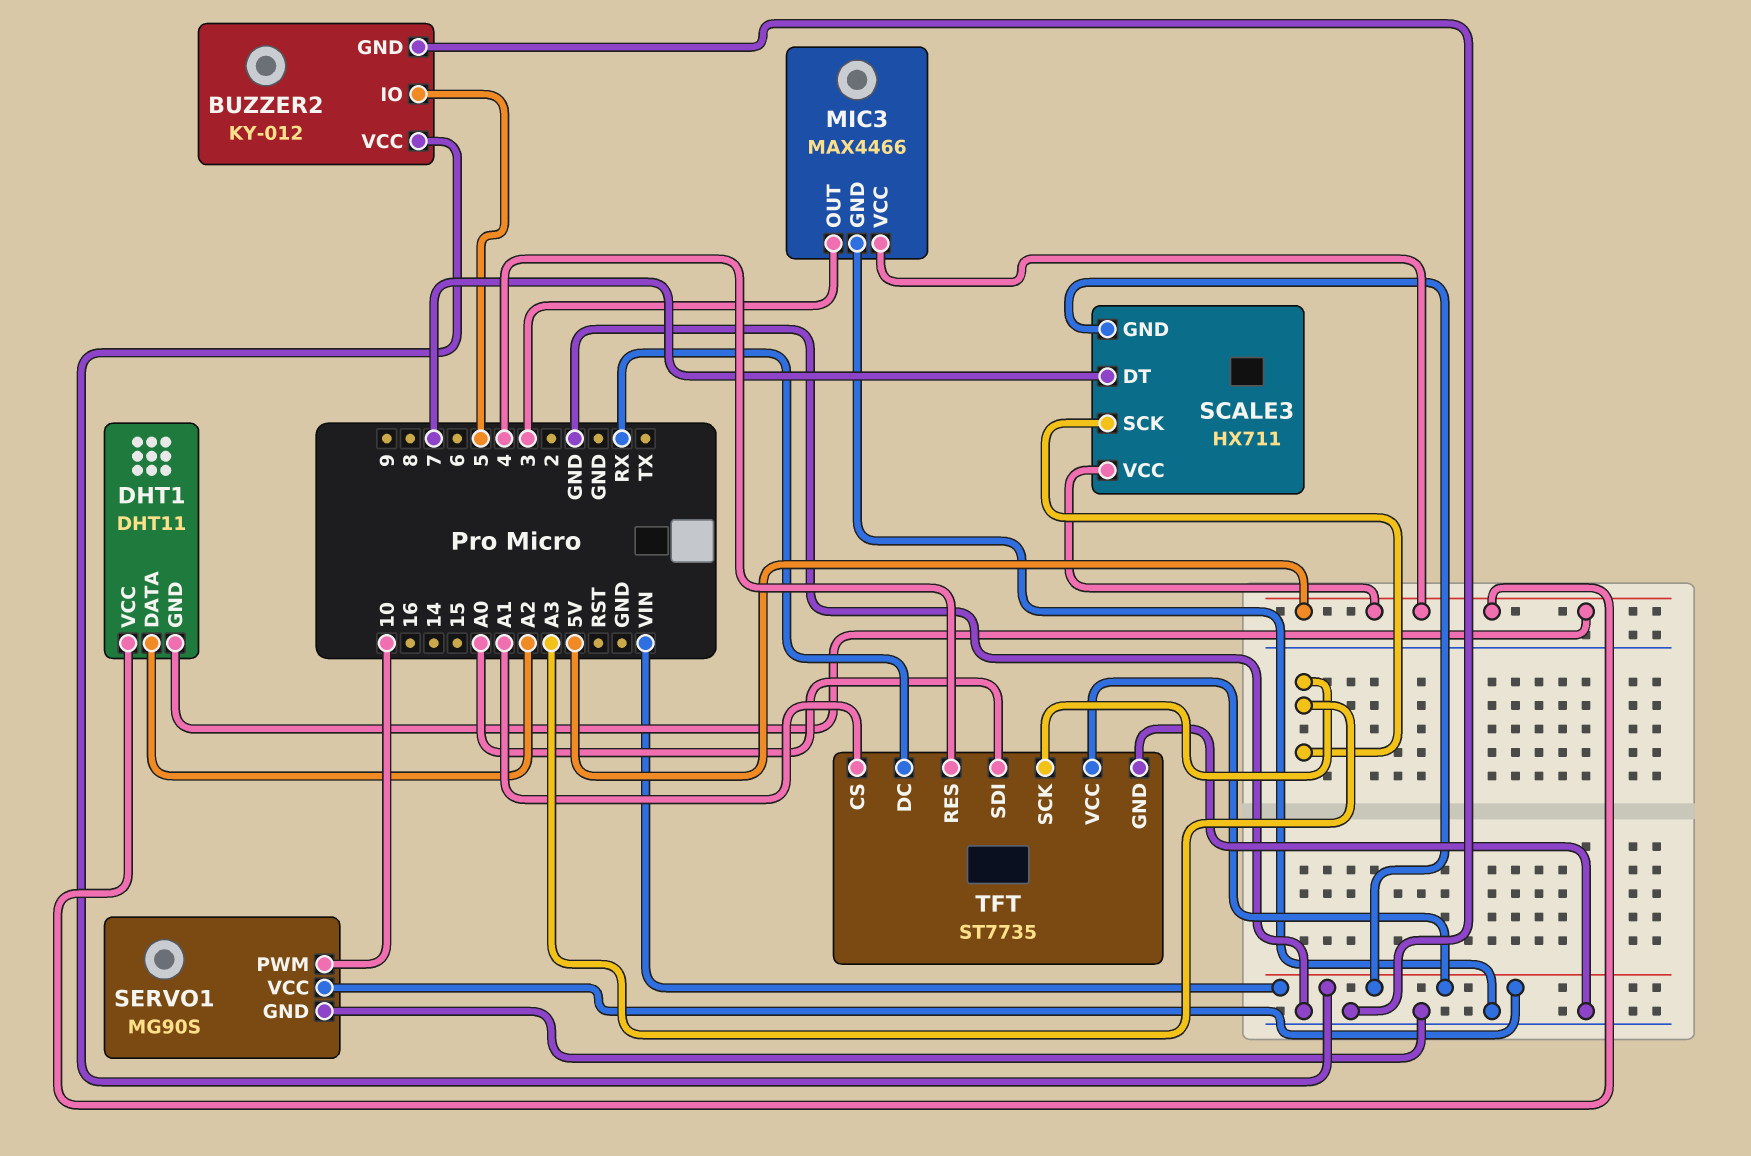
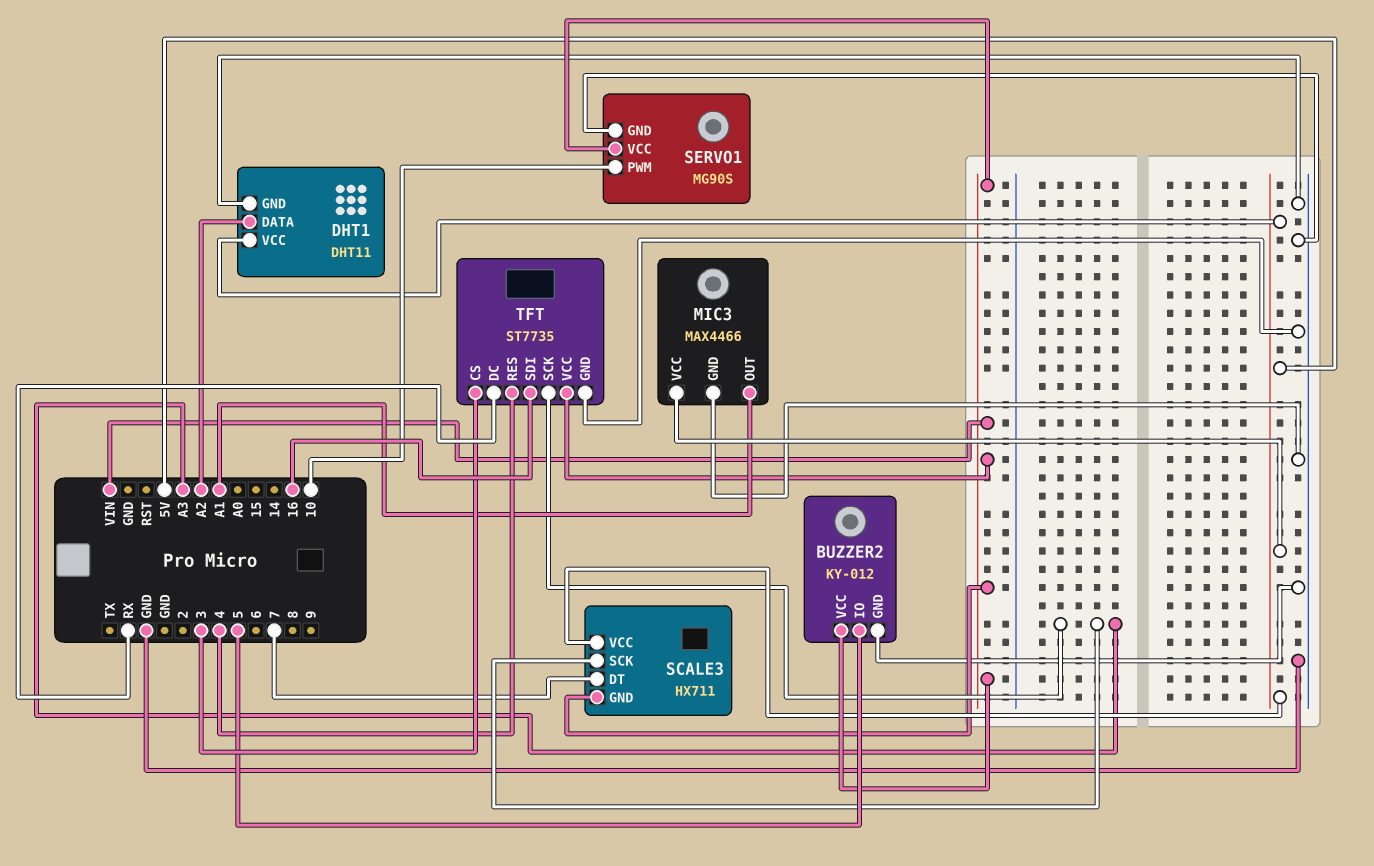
DHT1 pin GND: 5V -> GND
MIC3 pin OUT: 3 -> A1
TFT pin CS: A1 -> 3
TFT pin SDI: A0 -> 16

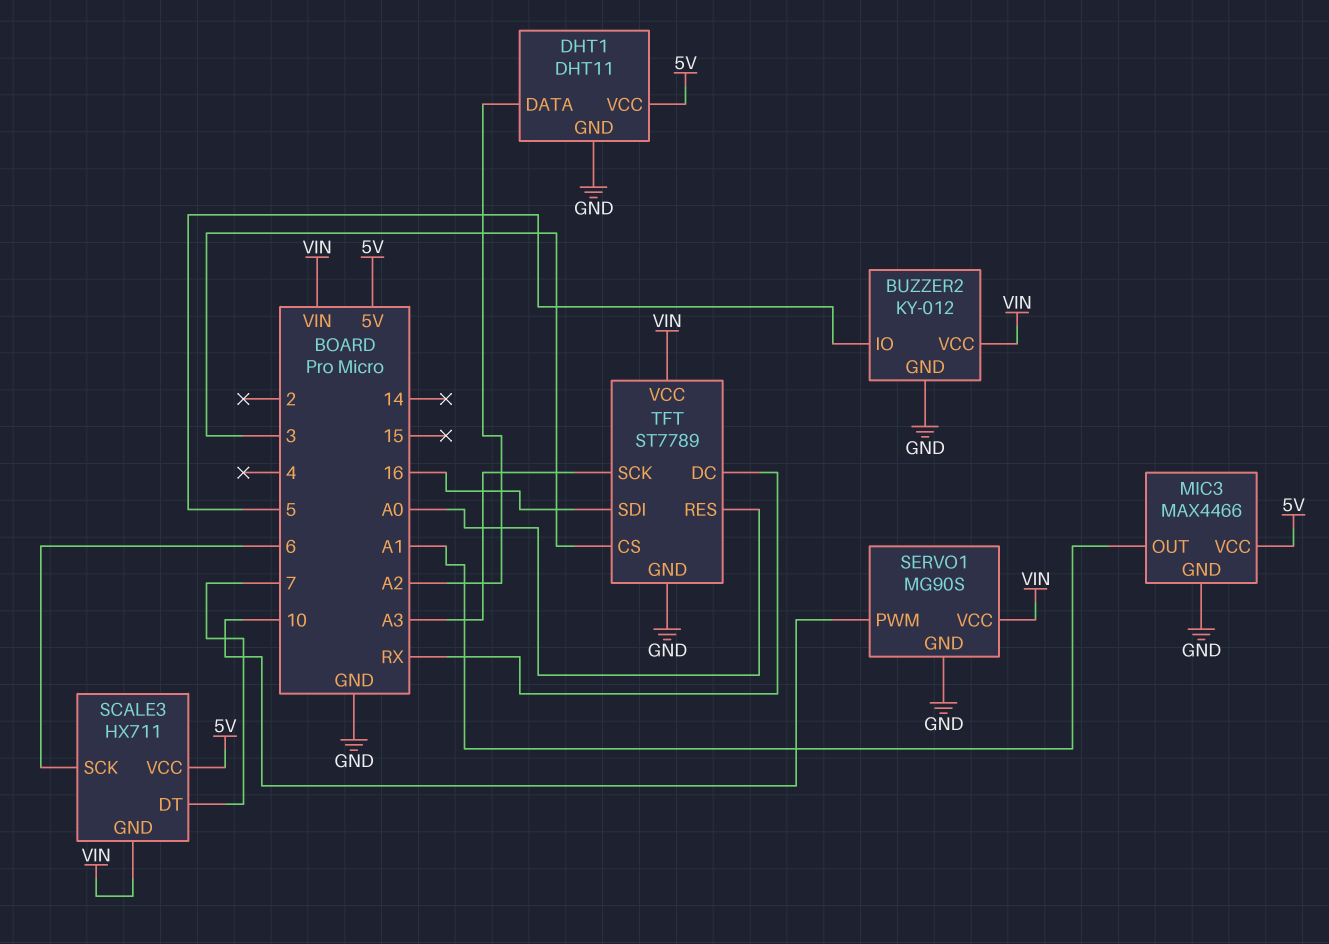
SCALE3 pin SCK: A3 -> 6
TFT: ST7735 -> ST7789
TFT pin RES: 4 -> A0

